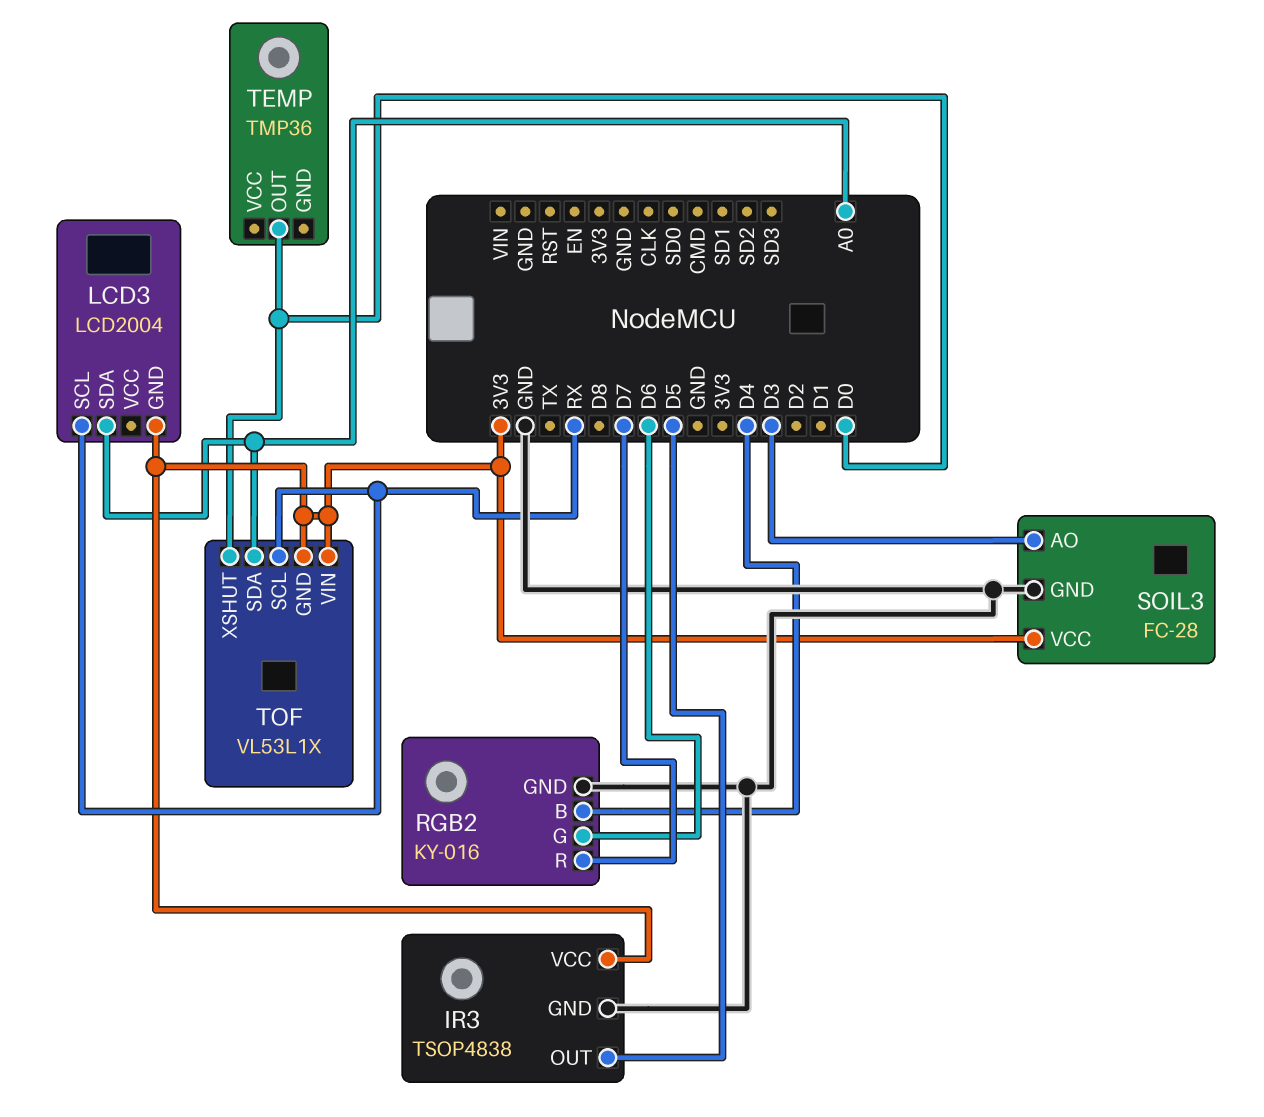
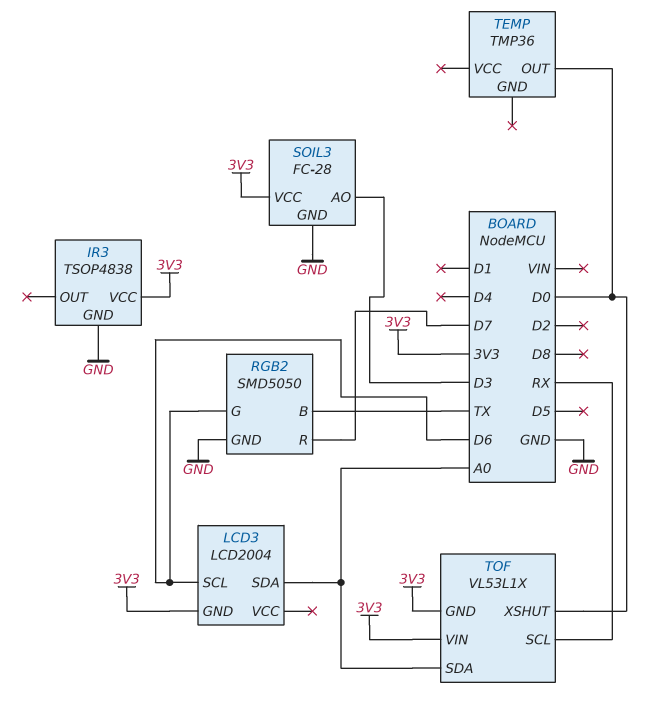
IR3 pin OUT: D5 -> none
LCD3 pin SCL: RX -> D6
RGB2: KY-016 -> SMD5050
RGB2 pin B: D4 -> TX

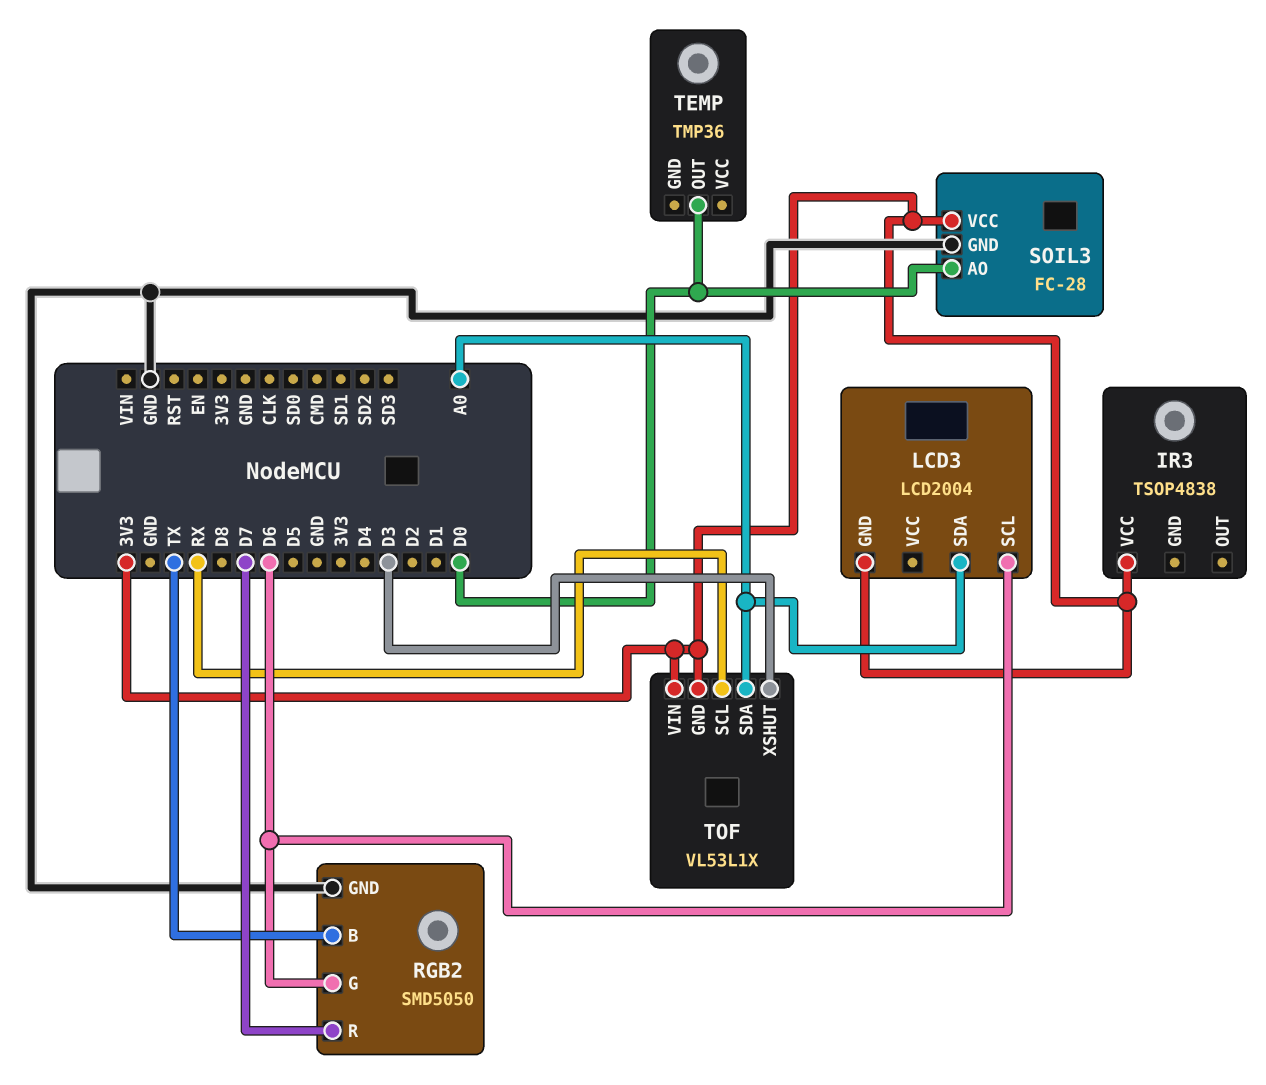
IR3 pin GND: GND -> none
SOIL3 pin AO: D3 -> D0
TOF pin XSHUT: D0 -> D3

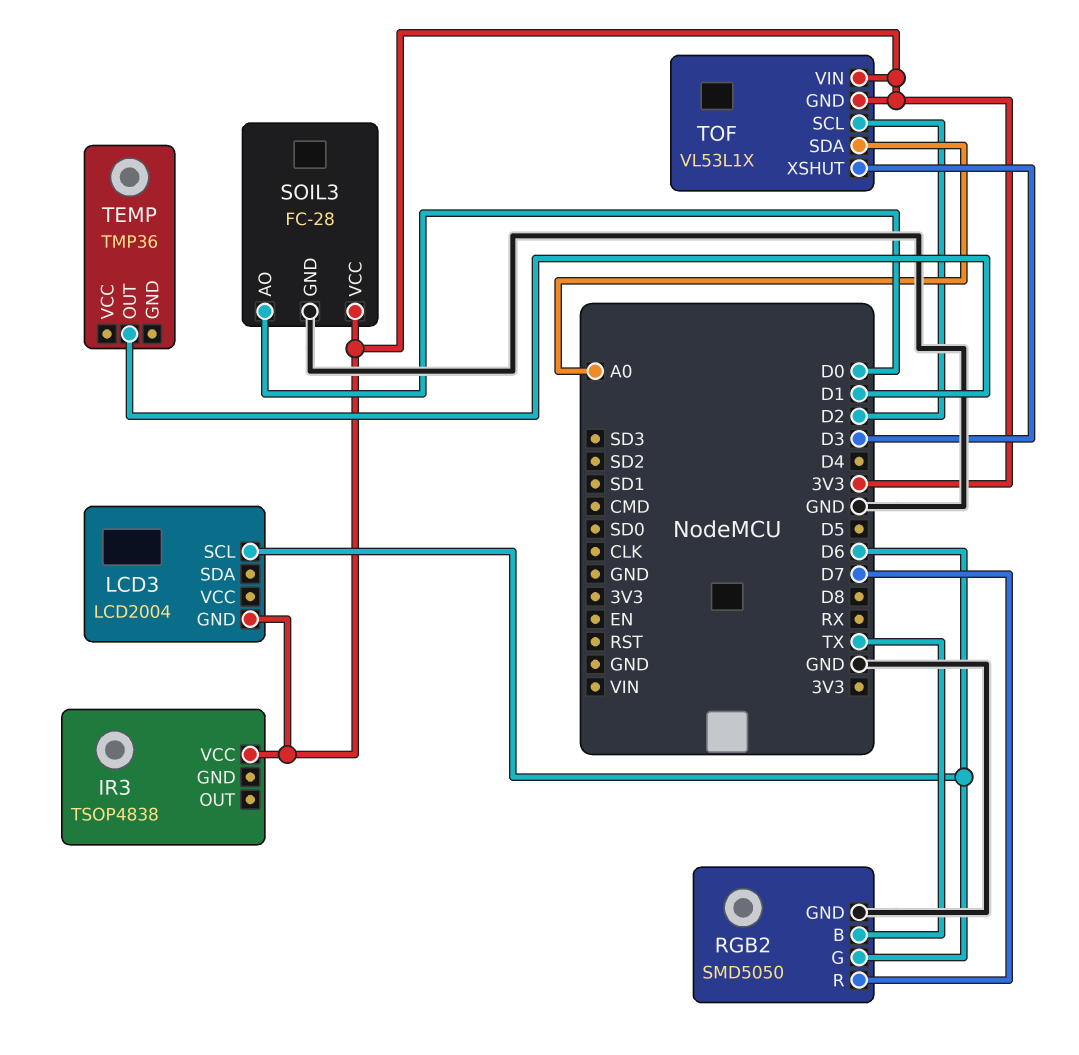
LCD3 pin SDA: A0 -> none
TEMP pin OUT: D0 -> D1
TOF pin SCL: RX -> D2

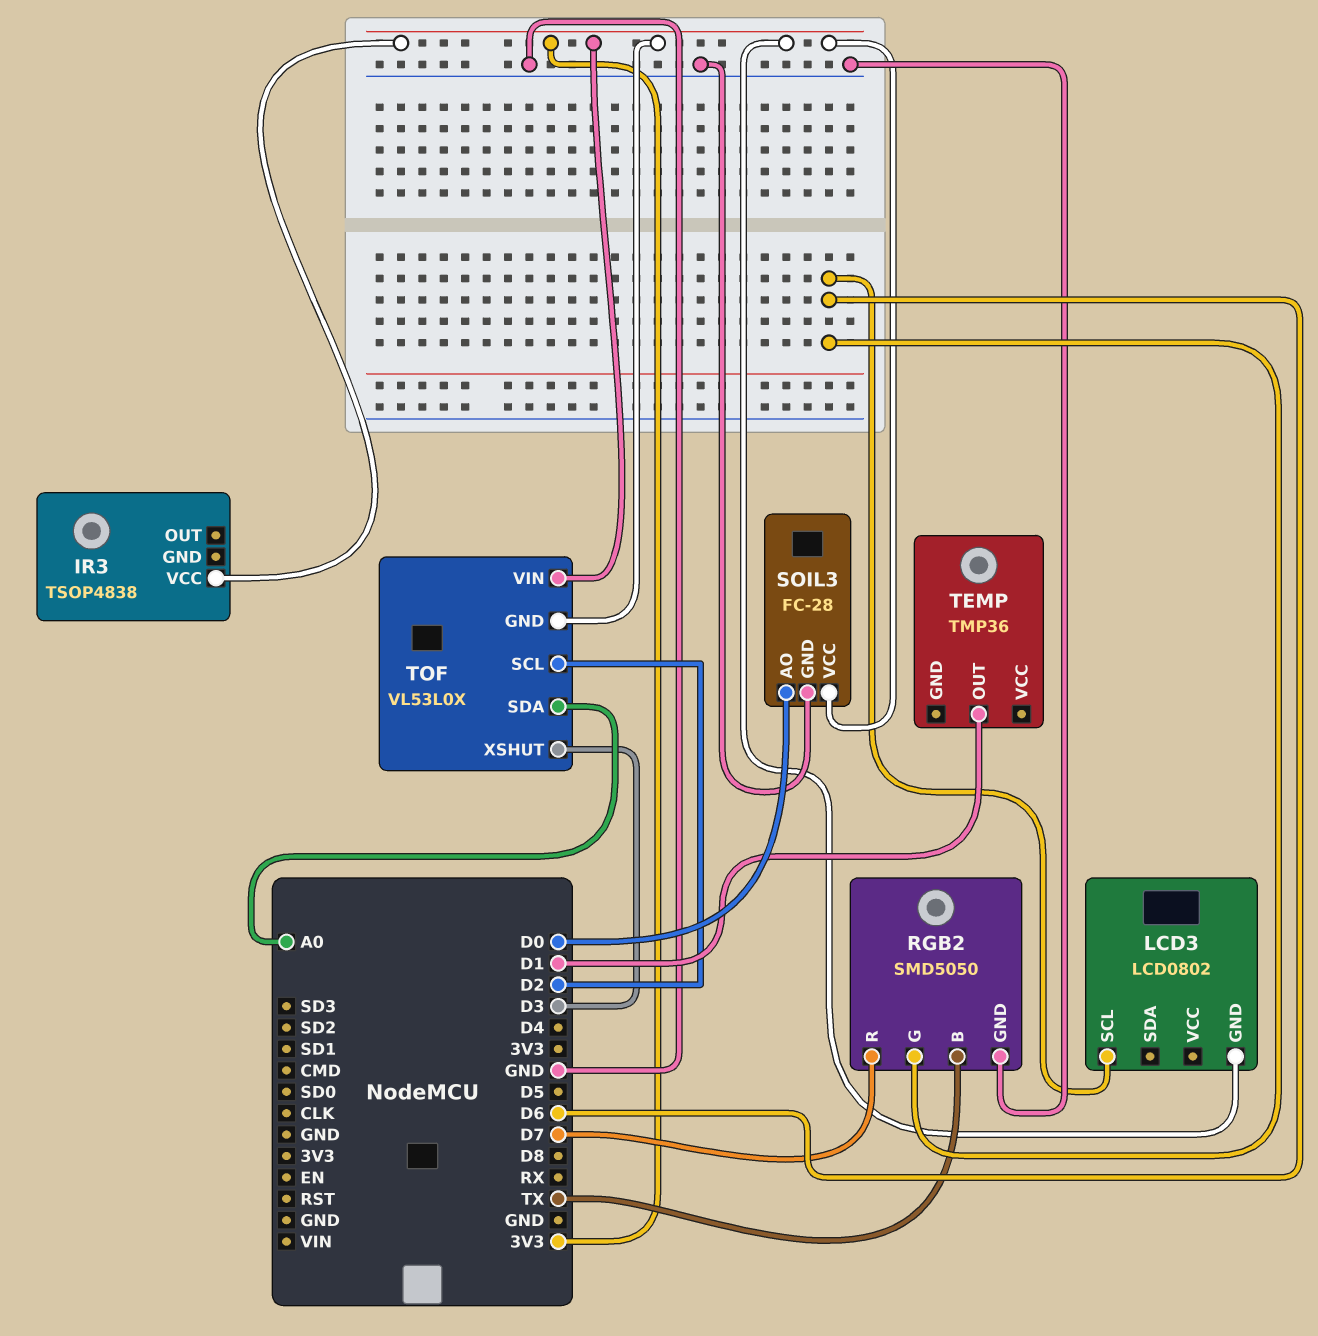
LCD3: LCD2004 -> LCD0802
TOF: VL53L1X -> VL53L0X

